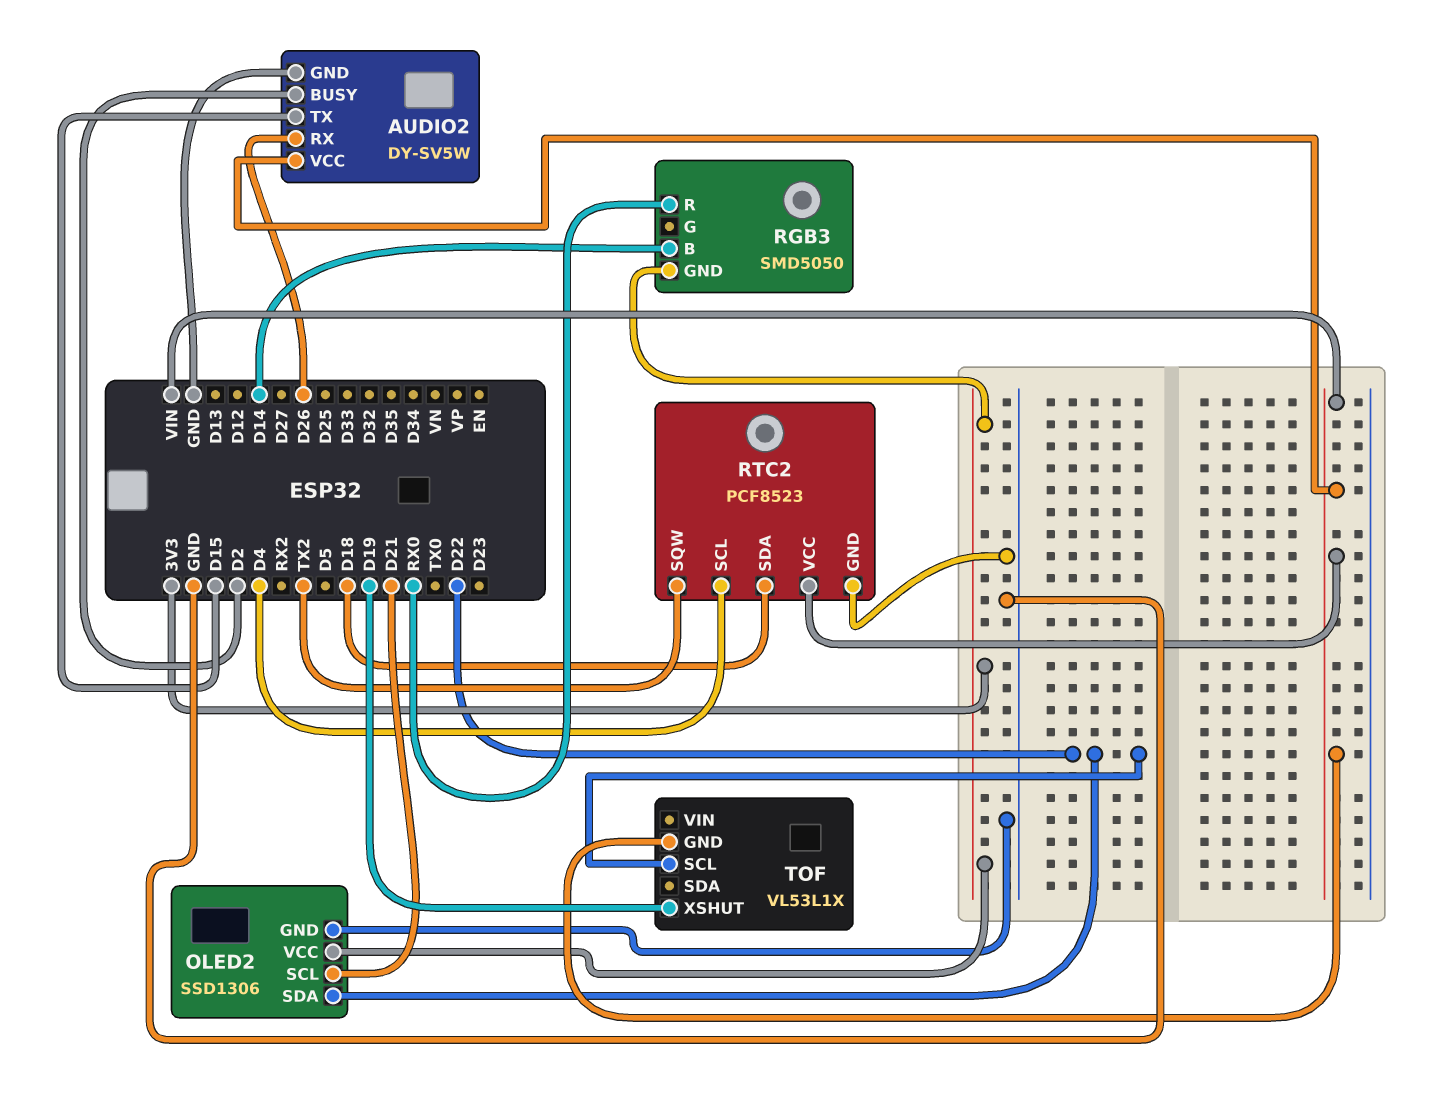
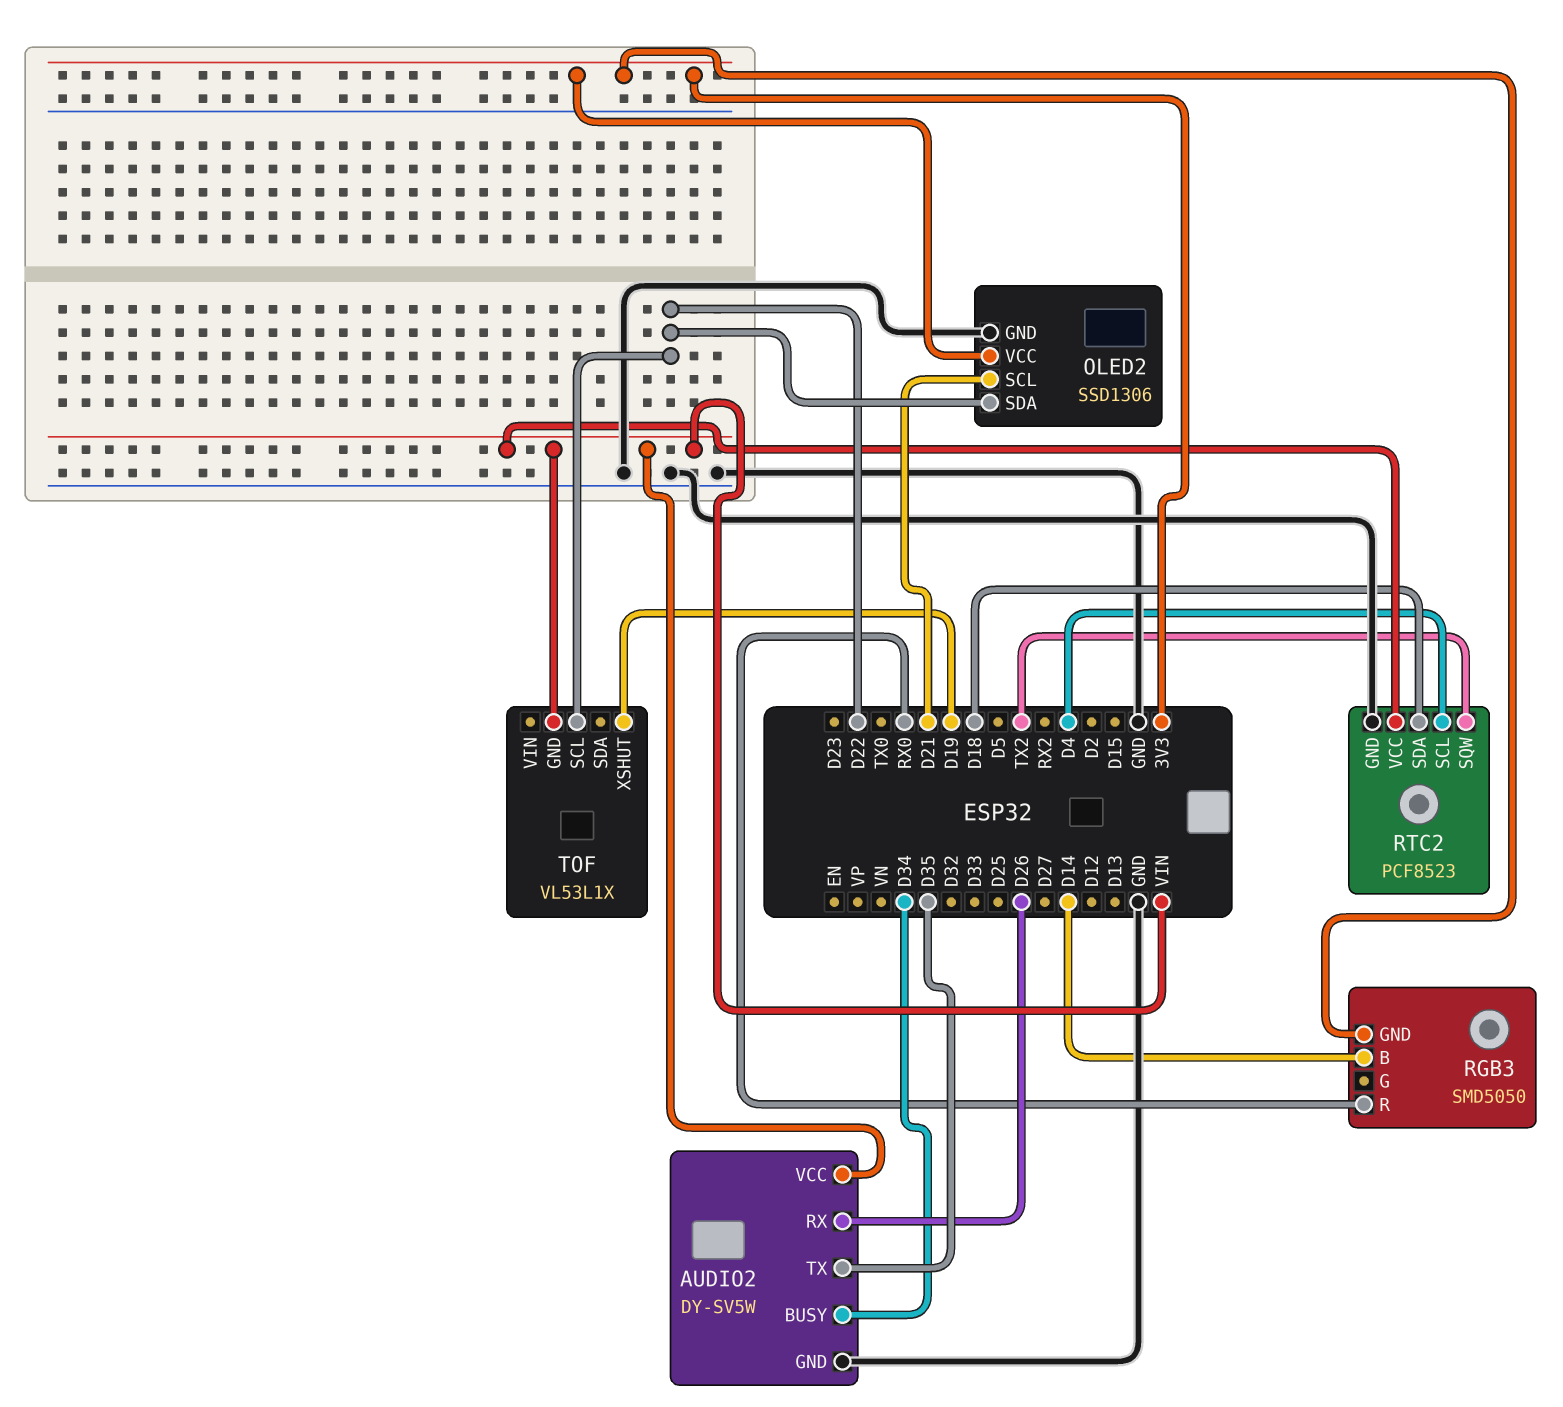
AUDIO2 pin BUSY: D2 -> D34
AUDIO2 pin TX: D15 -> D35

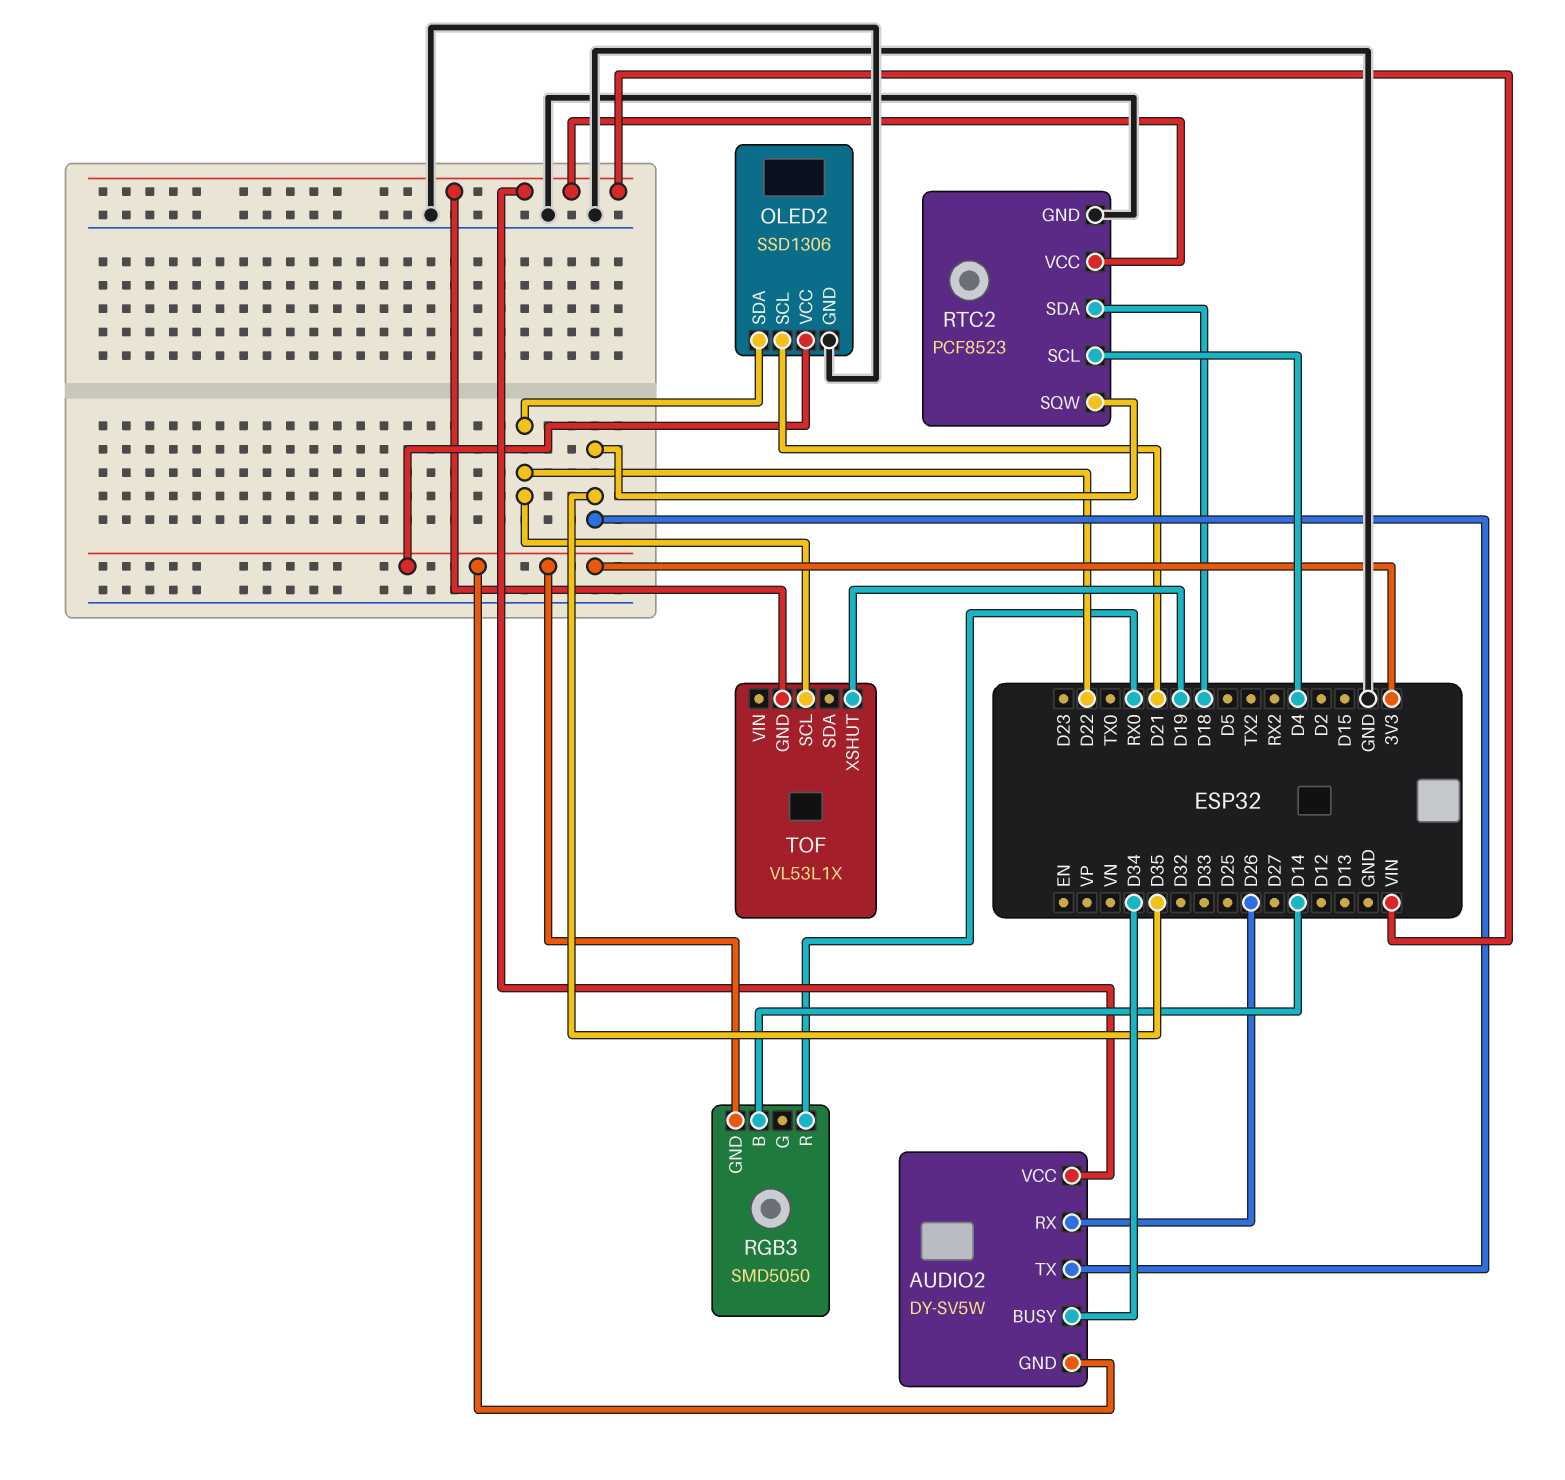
AUDIO2 pin GND: GND -> 3V3
RTC2 pin SQW: TX2 -> D35

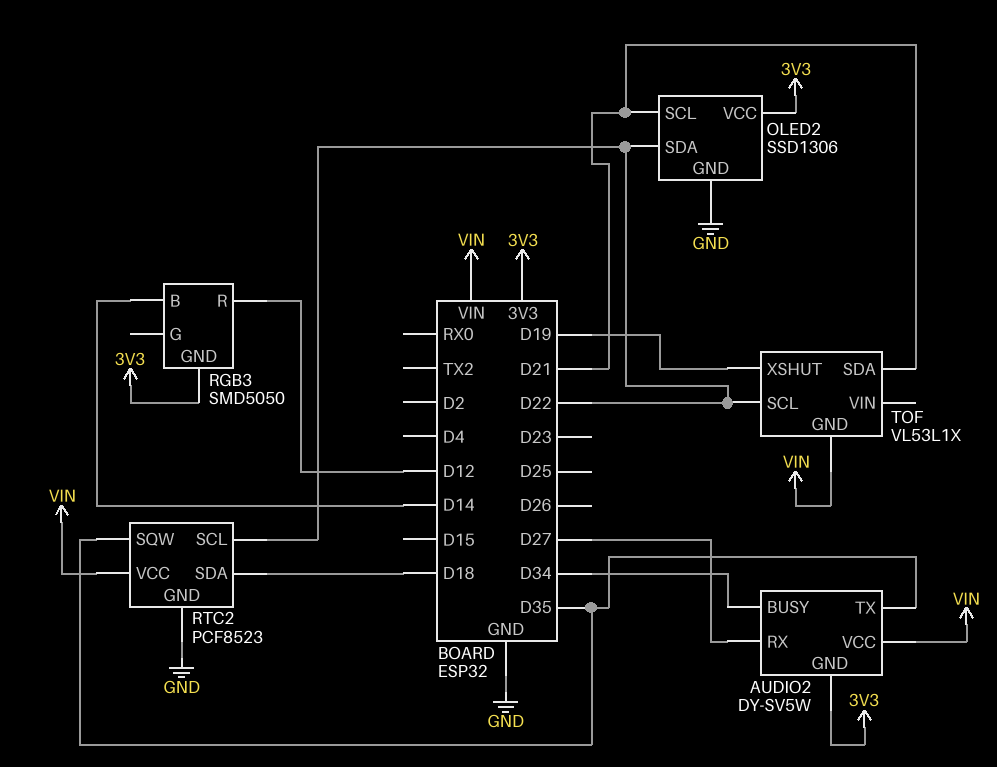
AUDIO2 pin RX: D26 -> D27
RGB3 pin R: RX0 -> D12
RTC2 pin SCL: D4 -> D22
TOF pin SDA: none -> D21

